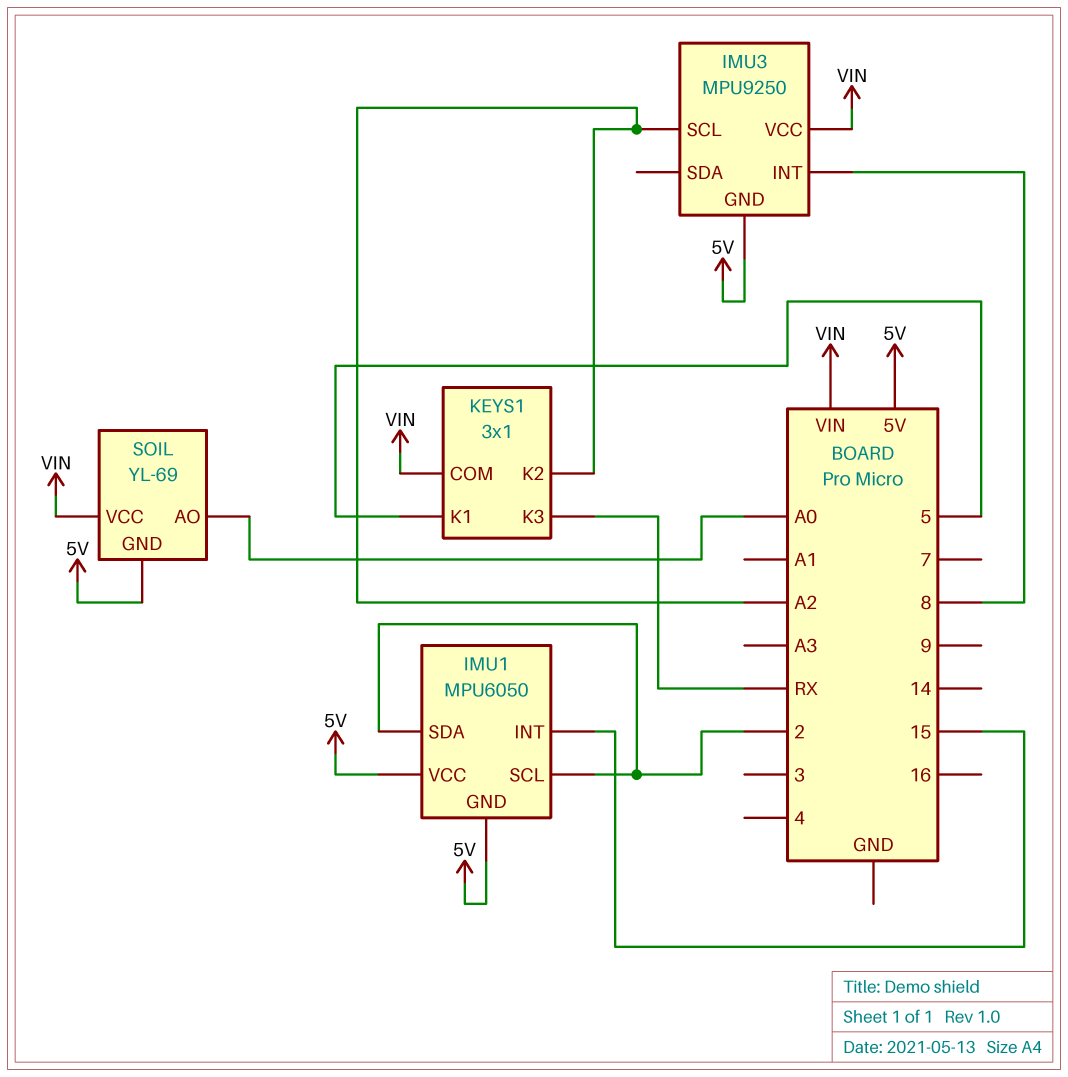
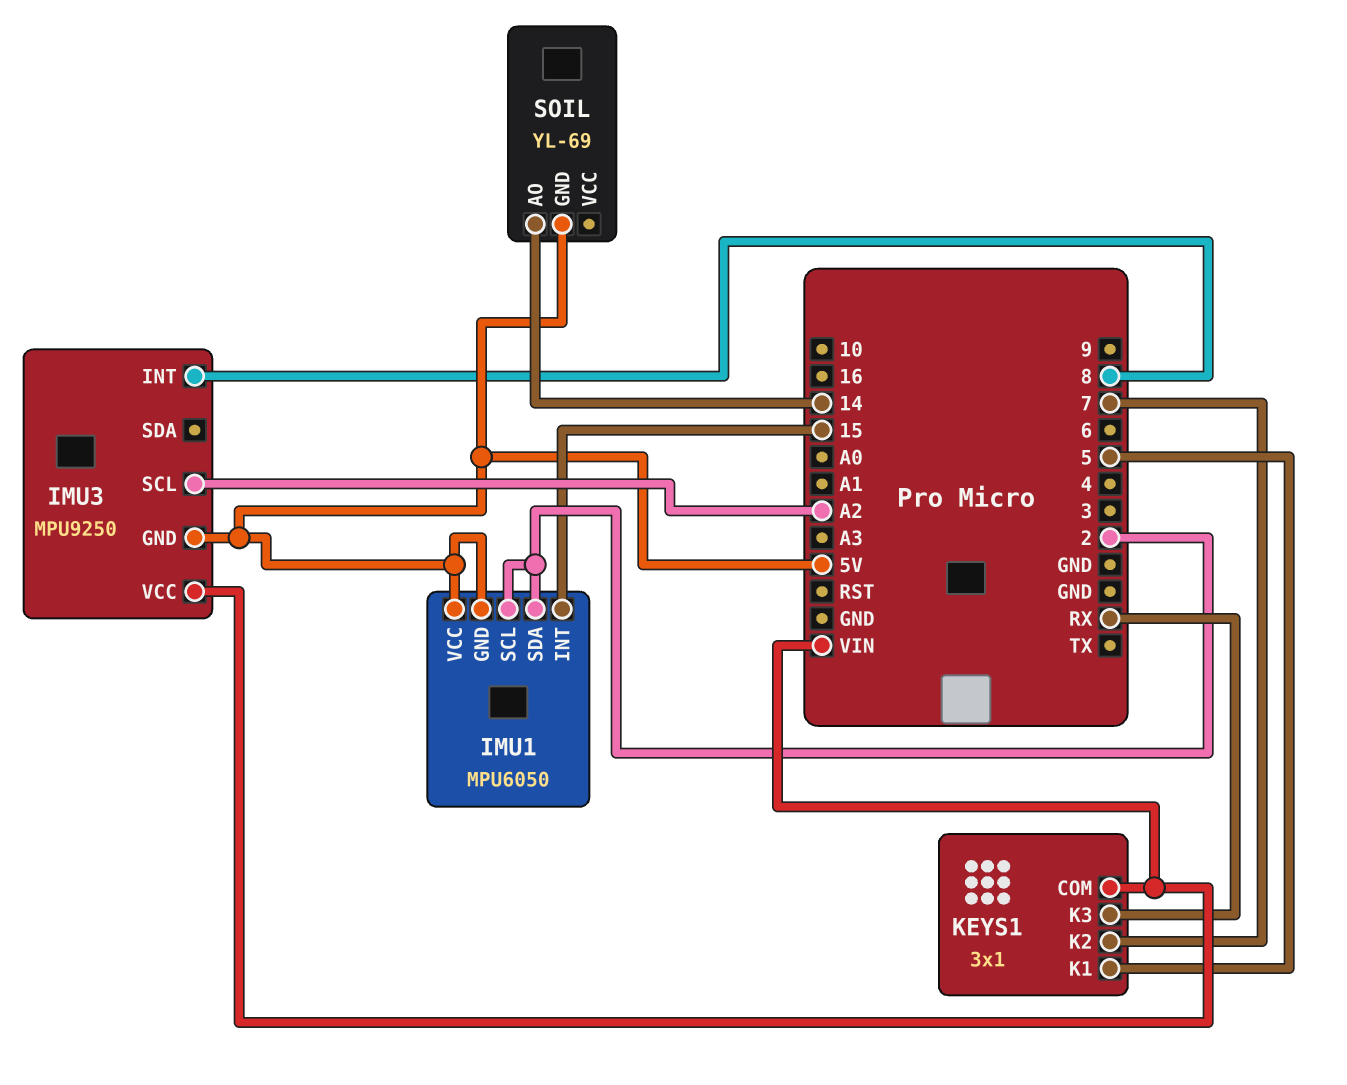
KEYS1 pin K2: A2 -> 7
SOIL pin AO: A0 -> 14
SOIL pin VCC: VIN -> none

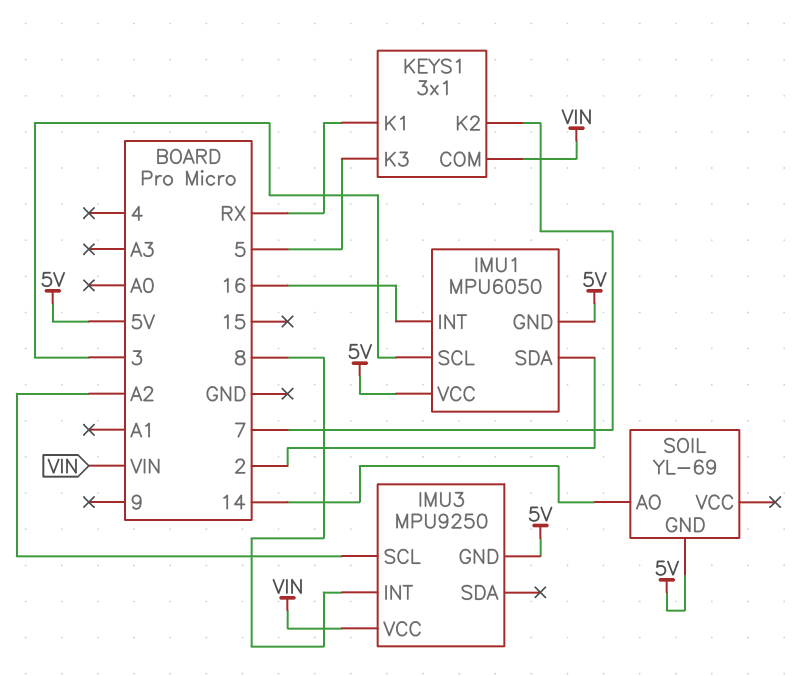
IMU1 pin INT: 15 -> 16
IMU1 pin SCL: 2 -> 3
KEYS1 pin K1: 5 -> RX
KEYS1 pin K3: RX -> 5

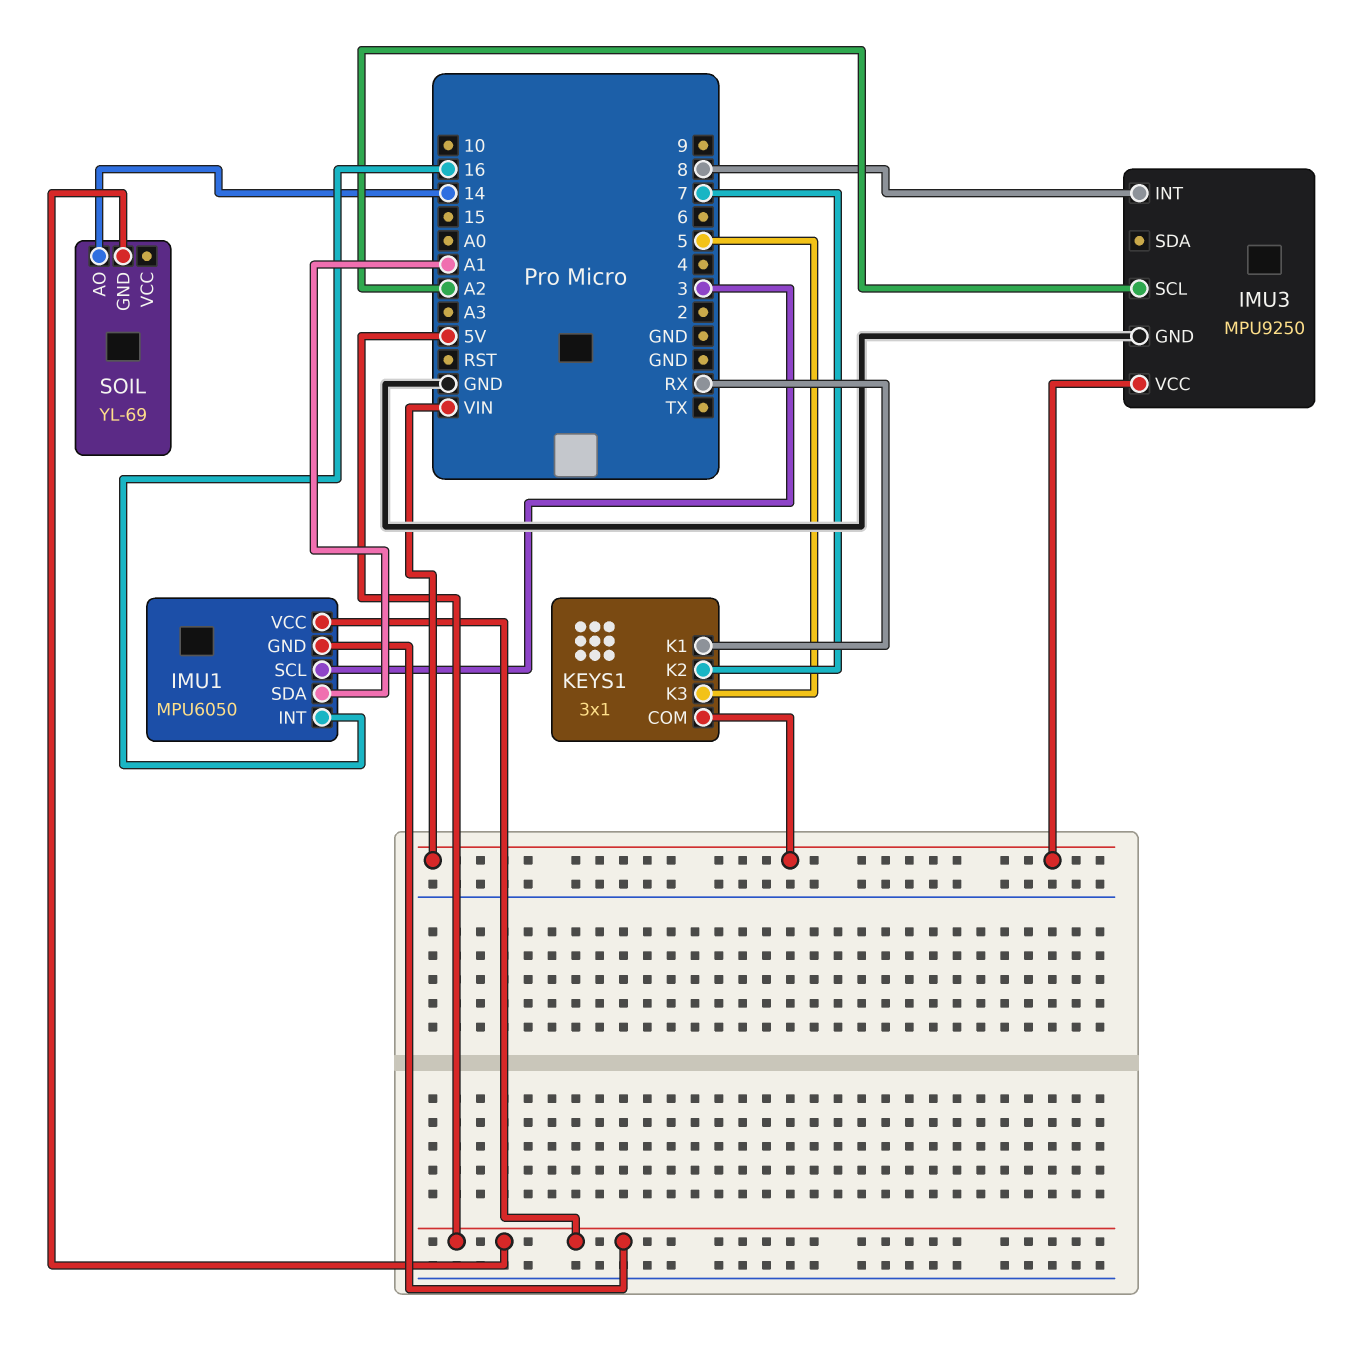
IMU1 pin SDA: 2 -> A1
IMU3 pin GND: 5V -> GND

